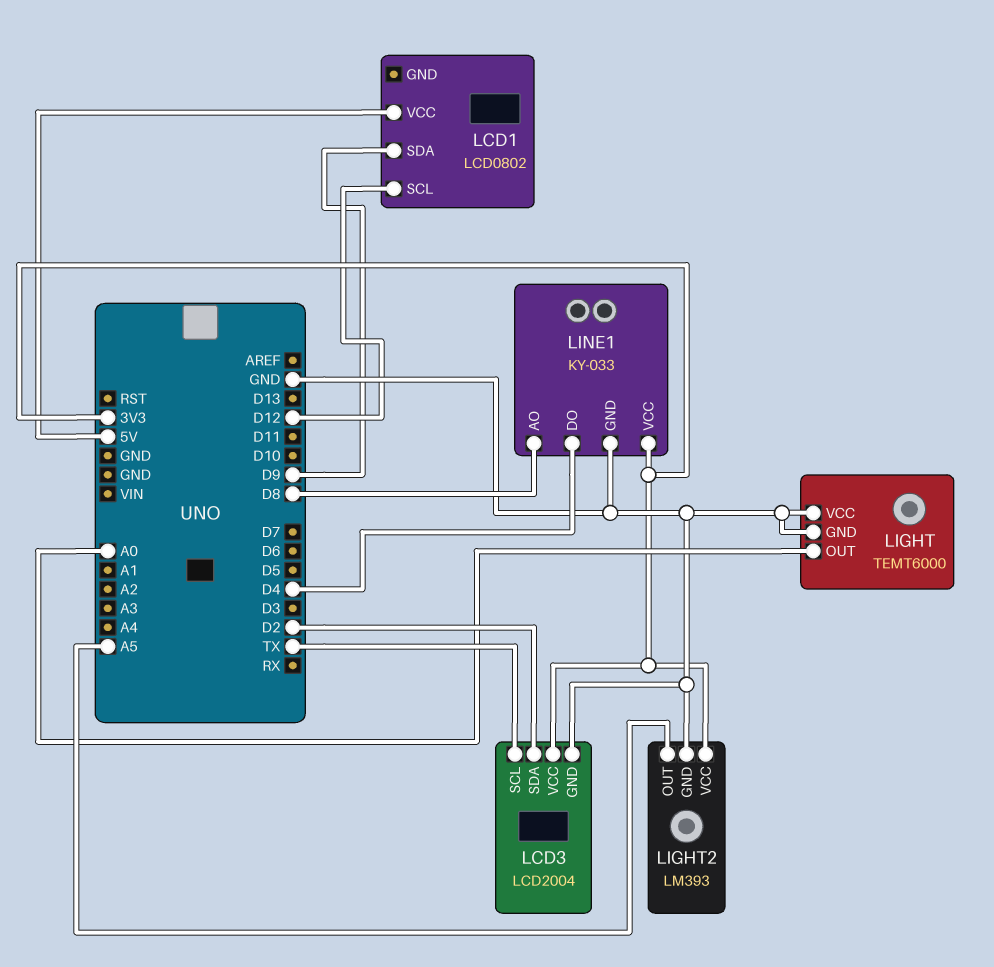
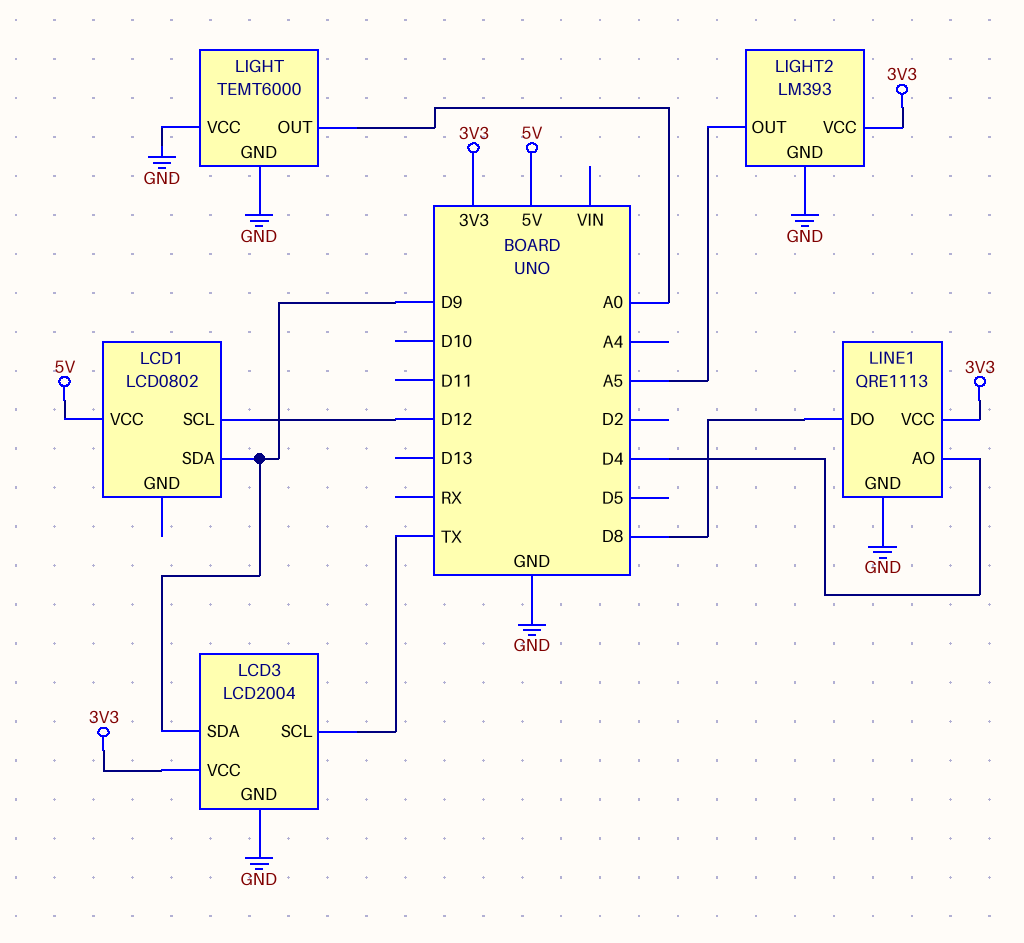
LCD3 pin SDA: D2 -> D9
LINE1: KY-033 -> QRE1113
LINE1 pin AO: D8 -> D4
LINE1 pin DO: D4 -> D8

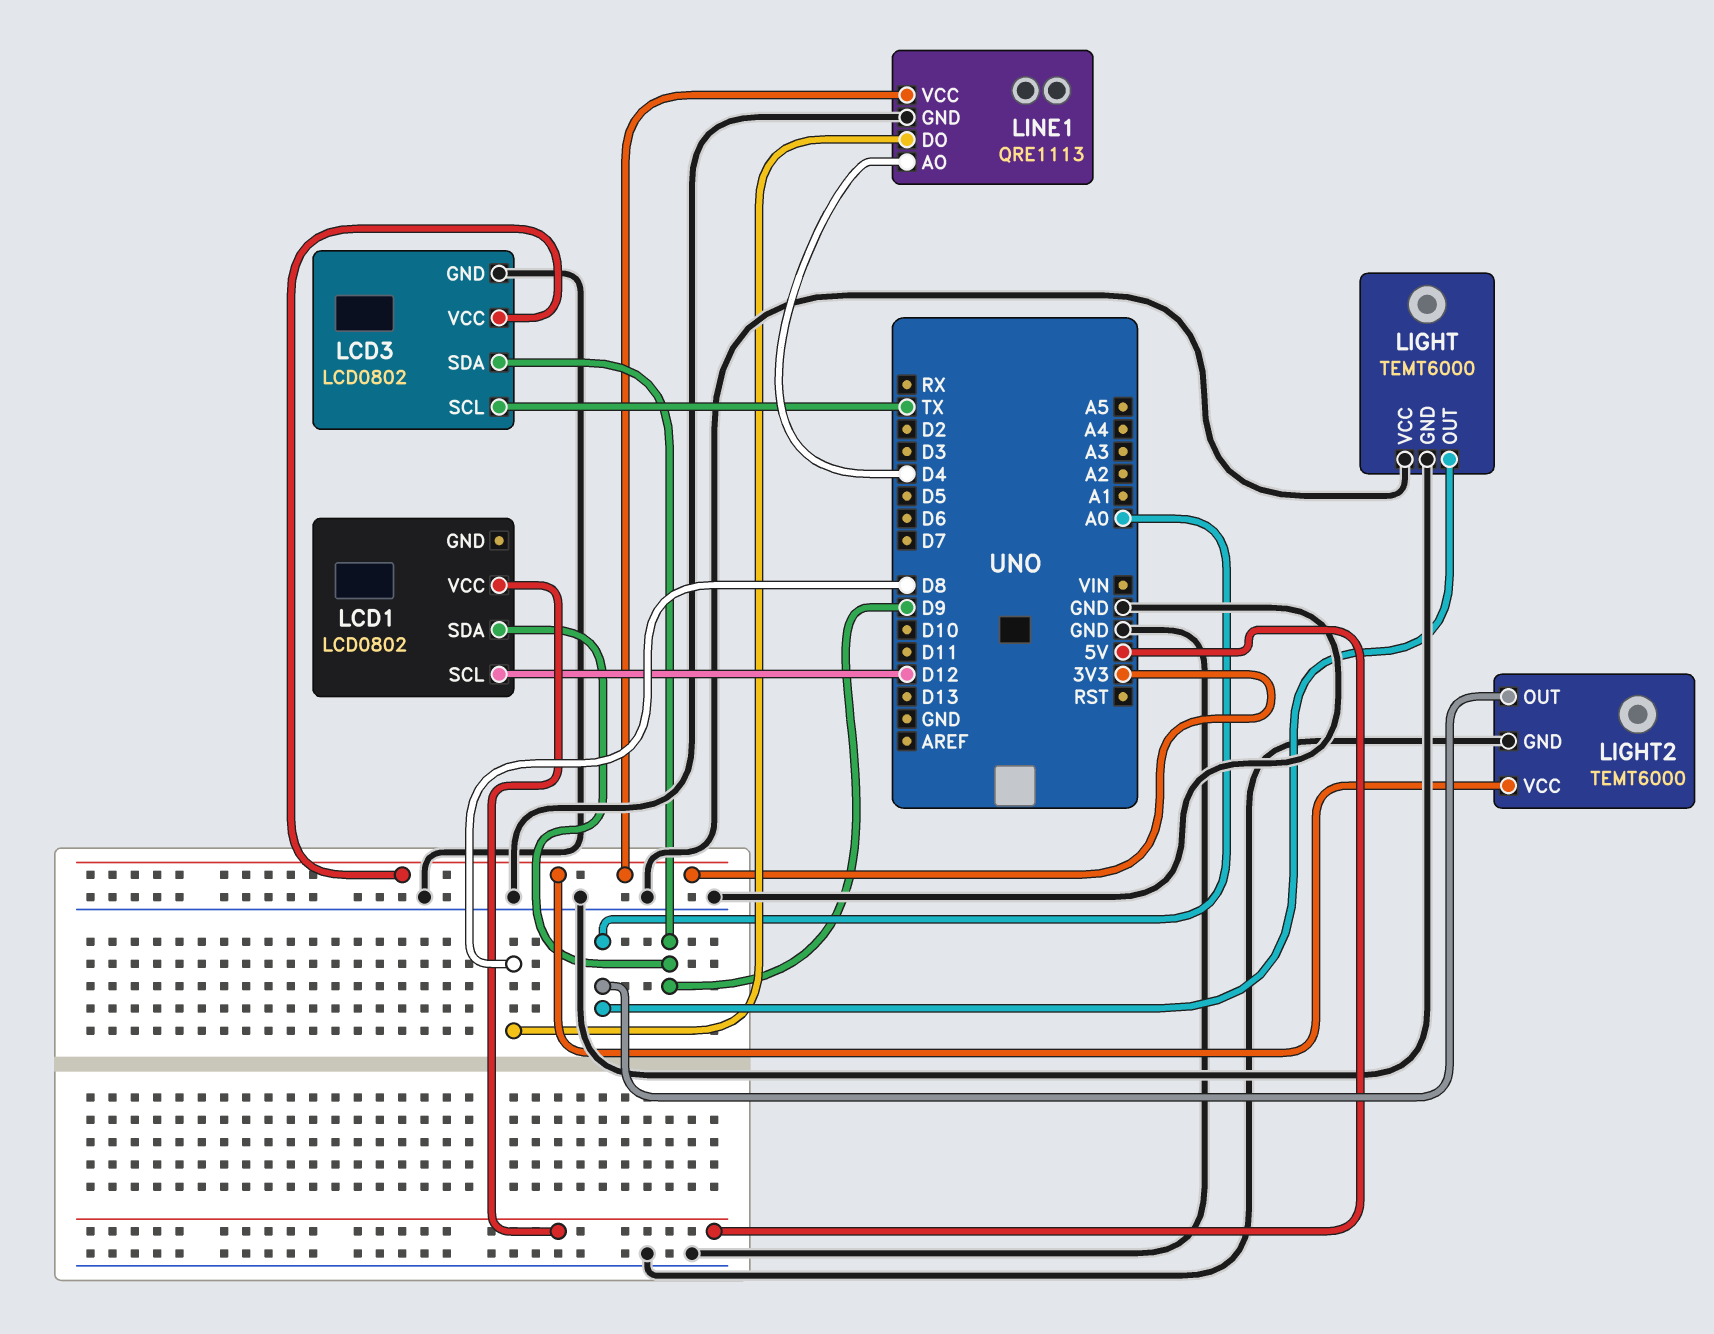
LCD3: LCD2004 -> LCD0802
LIGHT2: LM393 -> TEMT6000
LIGHT2 pin OUT: A5 -> A0

